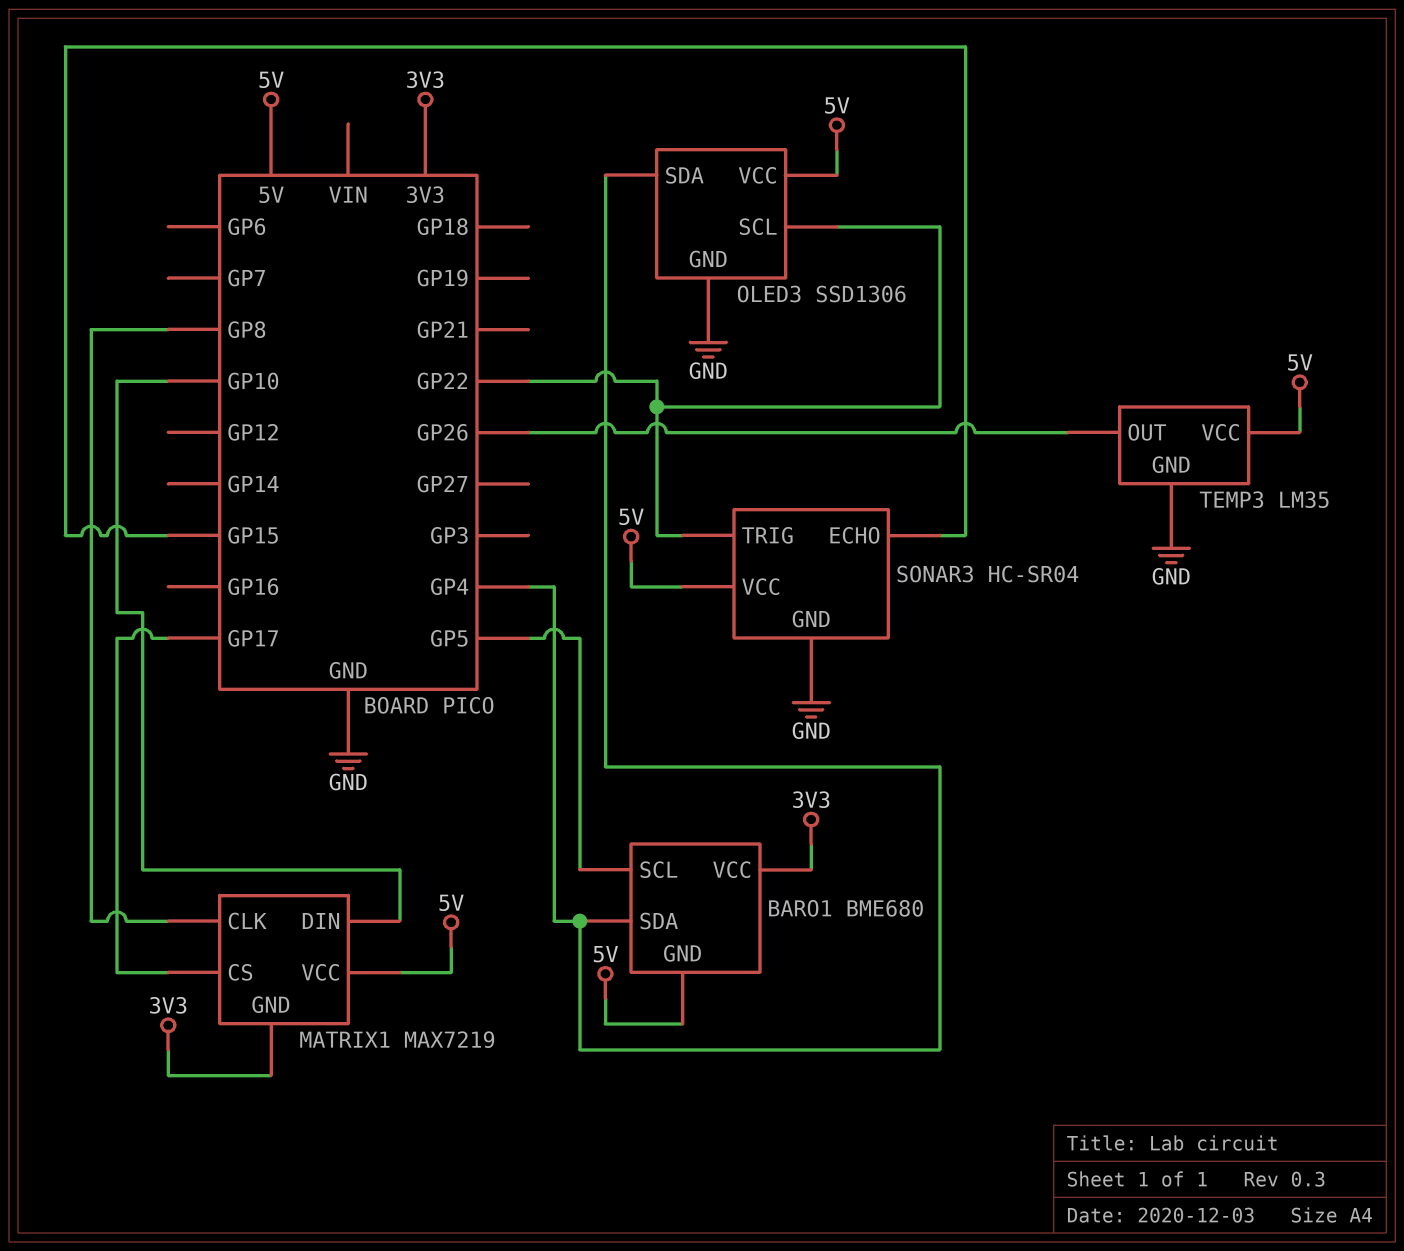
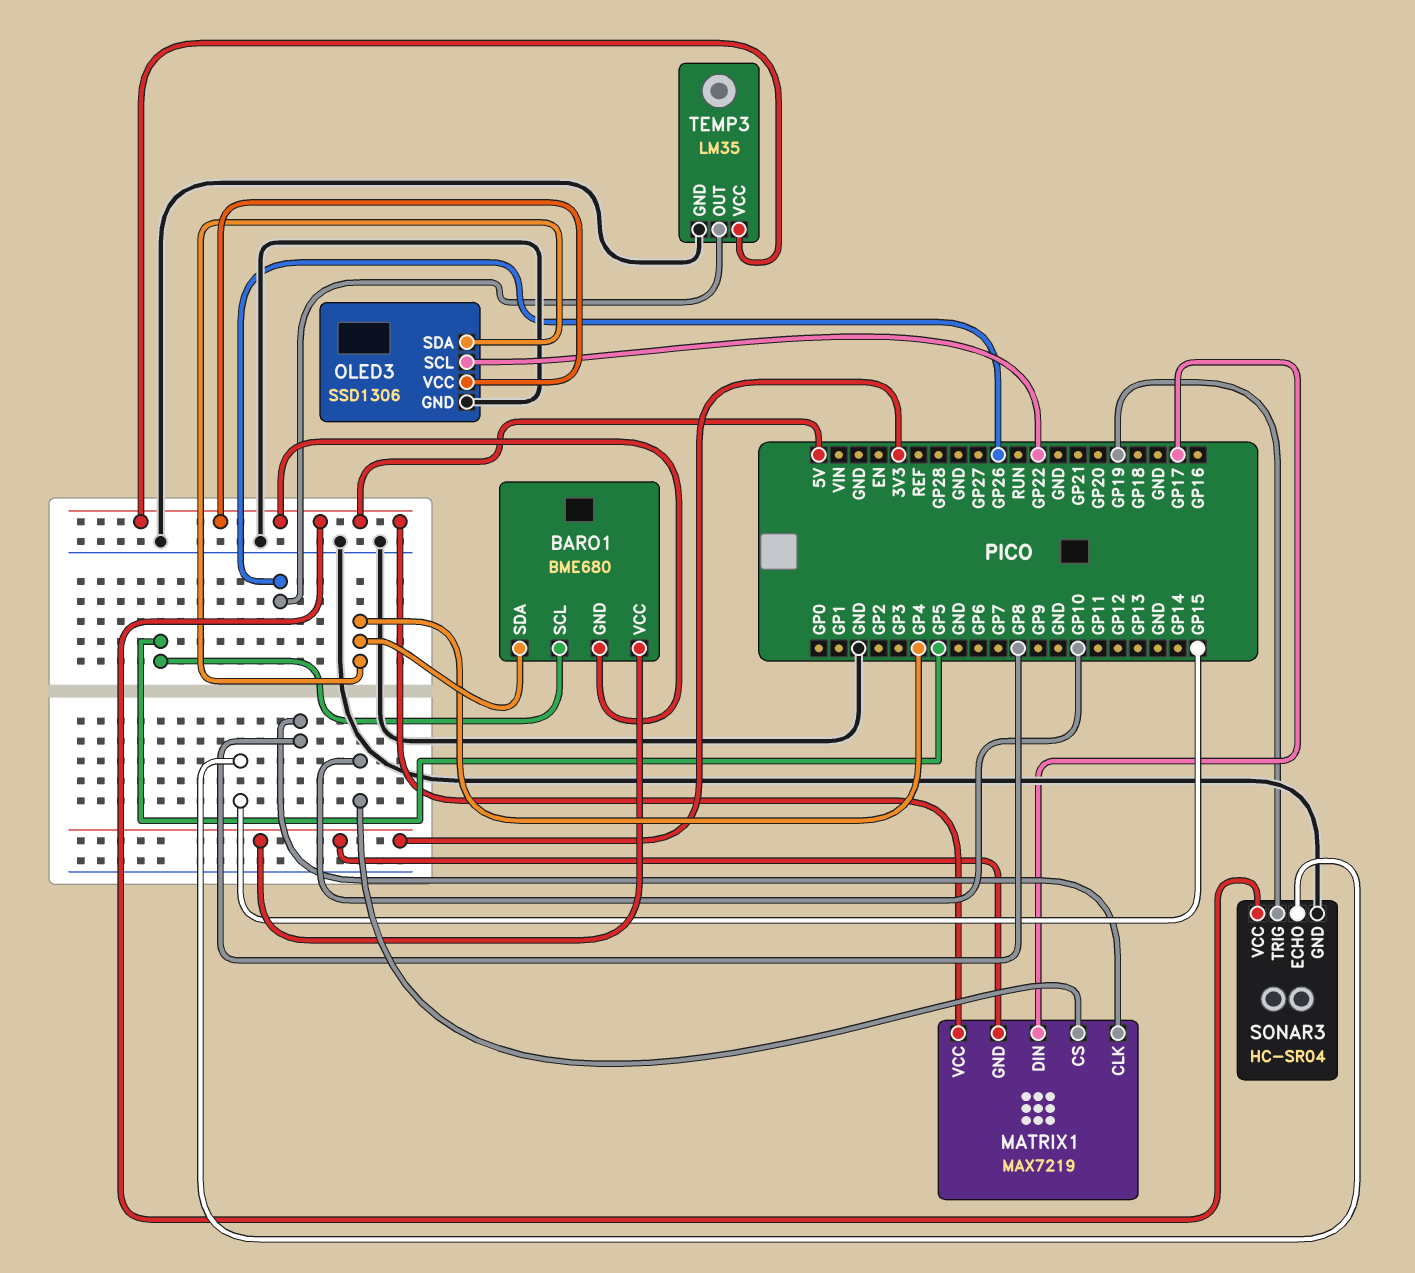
MATRIX1 pin CS: GP17 -> GP10
MATRIX1 pin DIN: GP10 -> GP17
SONAR3 pin TRIG: GP22 -> GP19

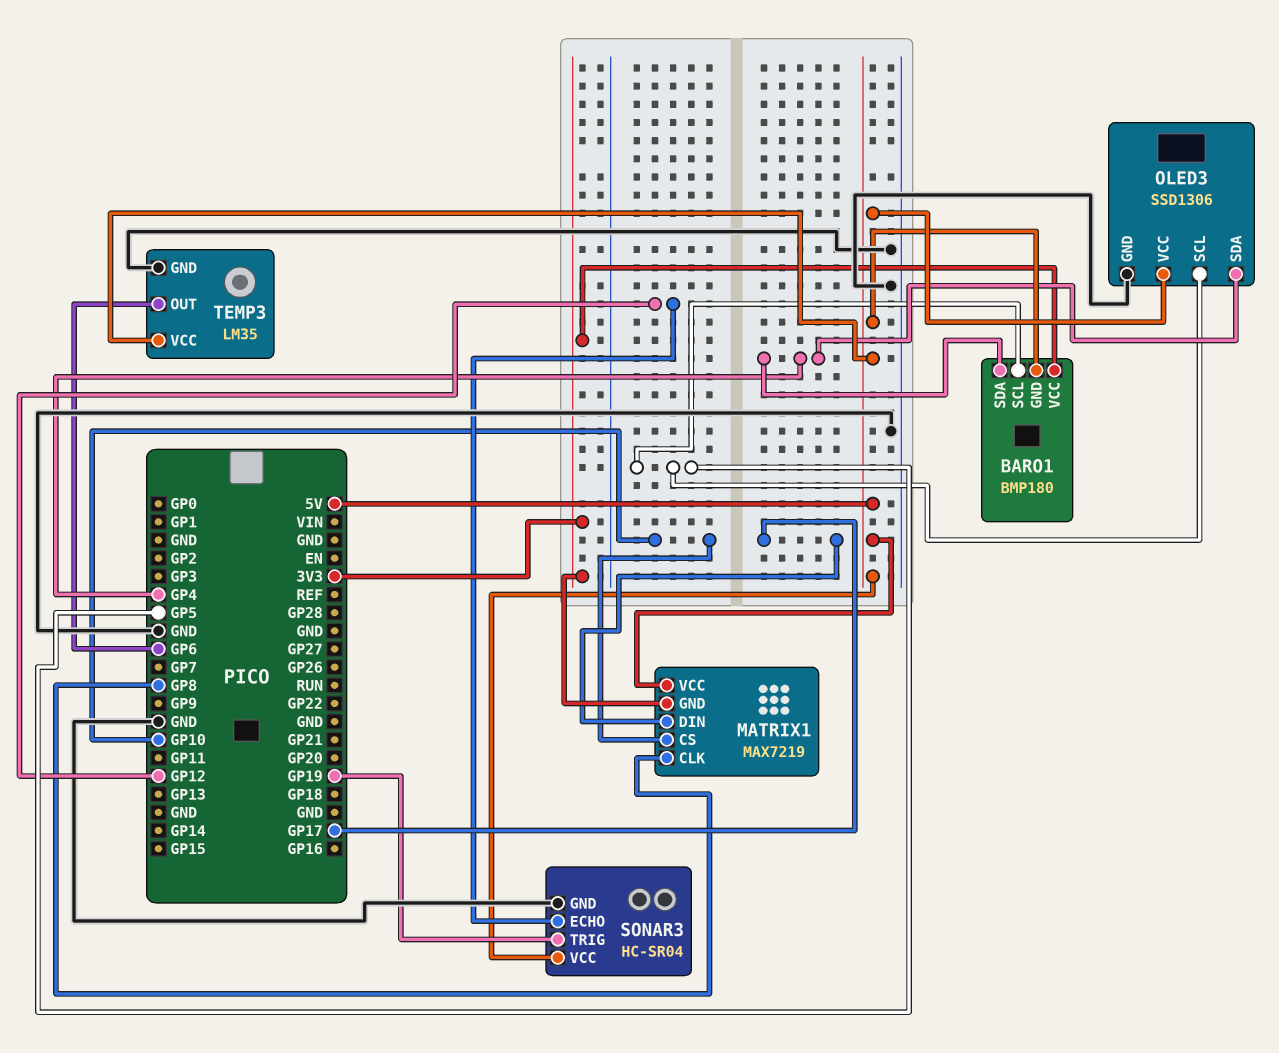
BARO1: BME680 -> BMP180
OLED3 pin SCL: GP22 -> GP5
SONAR3 pin ECHO: GP15 -> GP12
TEMP3 pin OUT: GP26 -> GP6

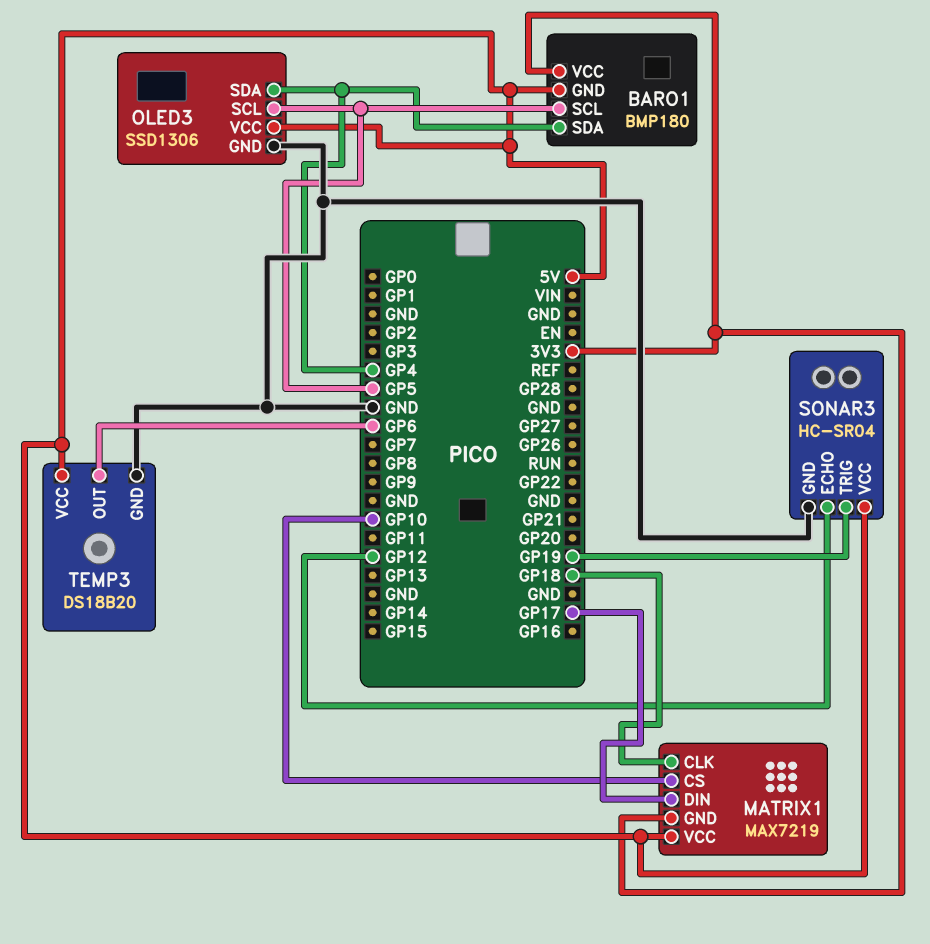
MATRIX1 pin CLK: GP8 -> GP18
TEMP3: LM35 -> DS18B20

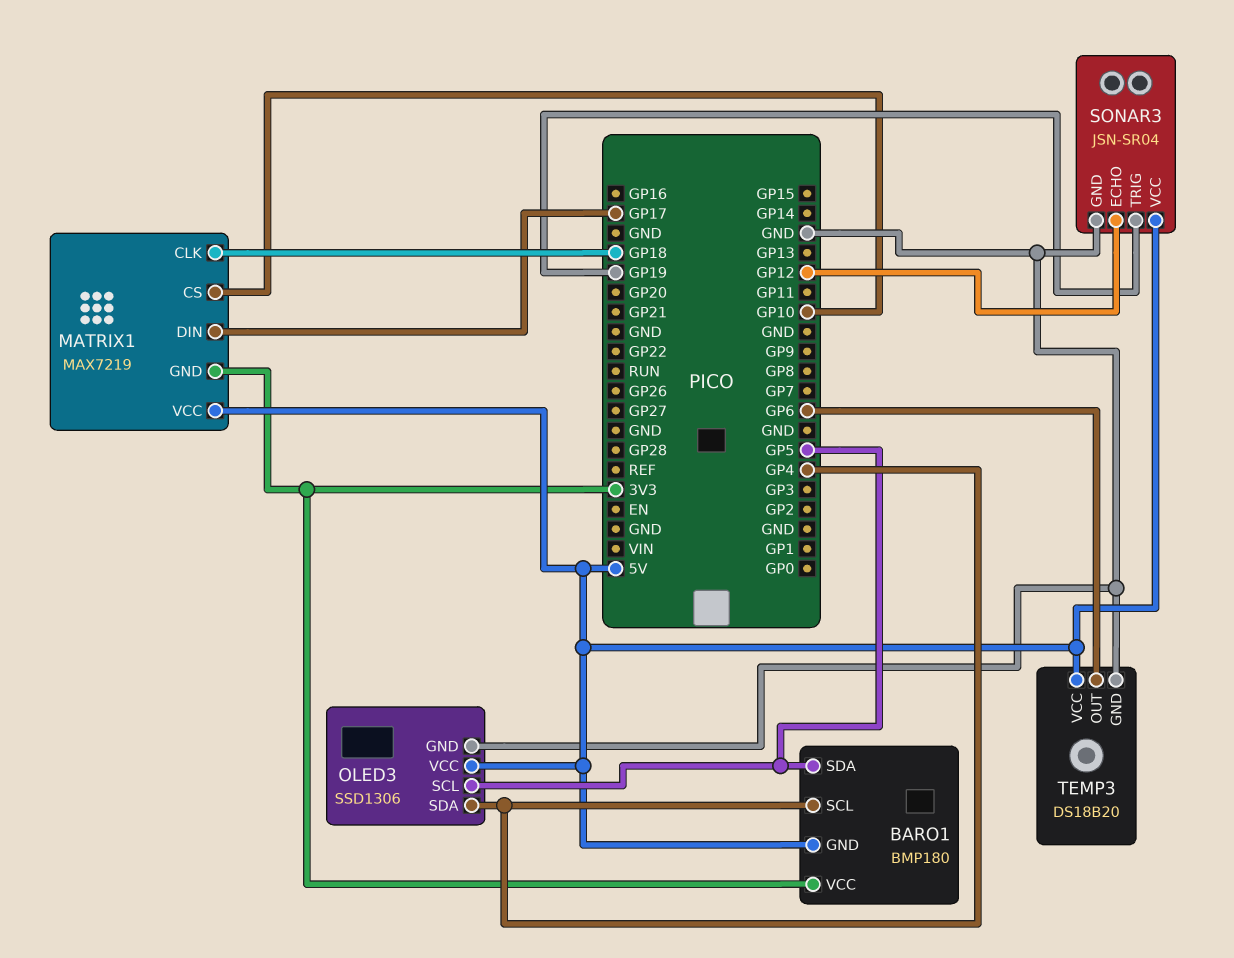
BARO1 pin SCL: GP5 -> GP4
BARO1 pin SDA: GP4 -> GP5
SONAR3: HC-SR04 -> JSN-SR04

